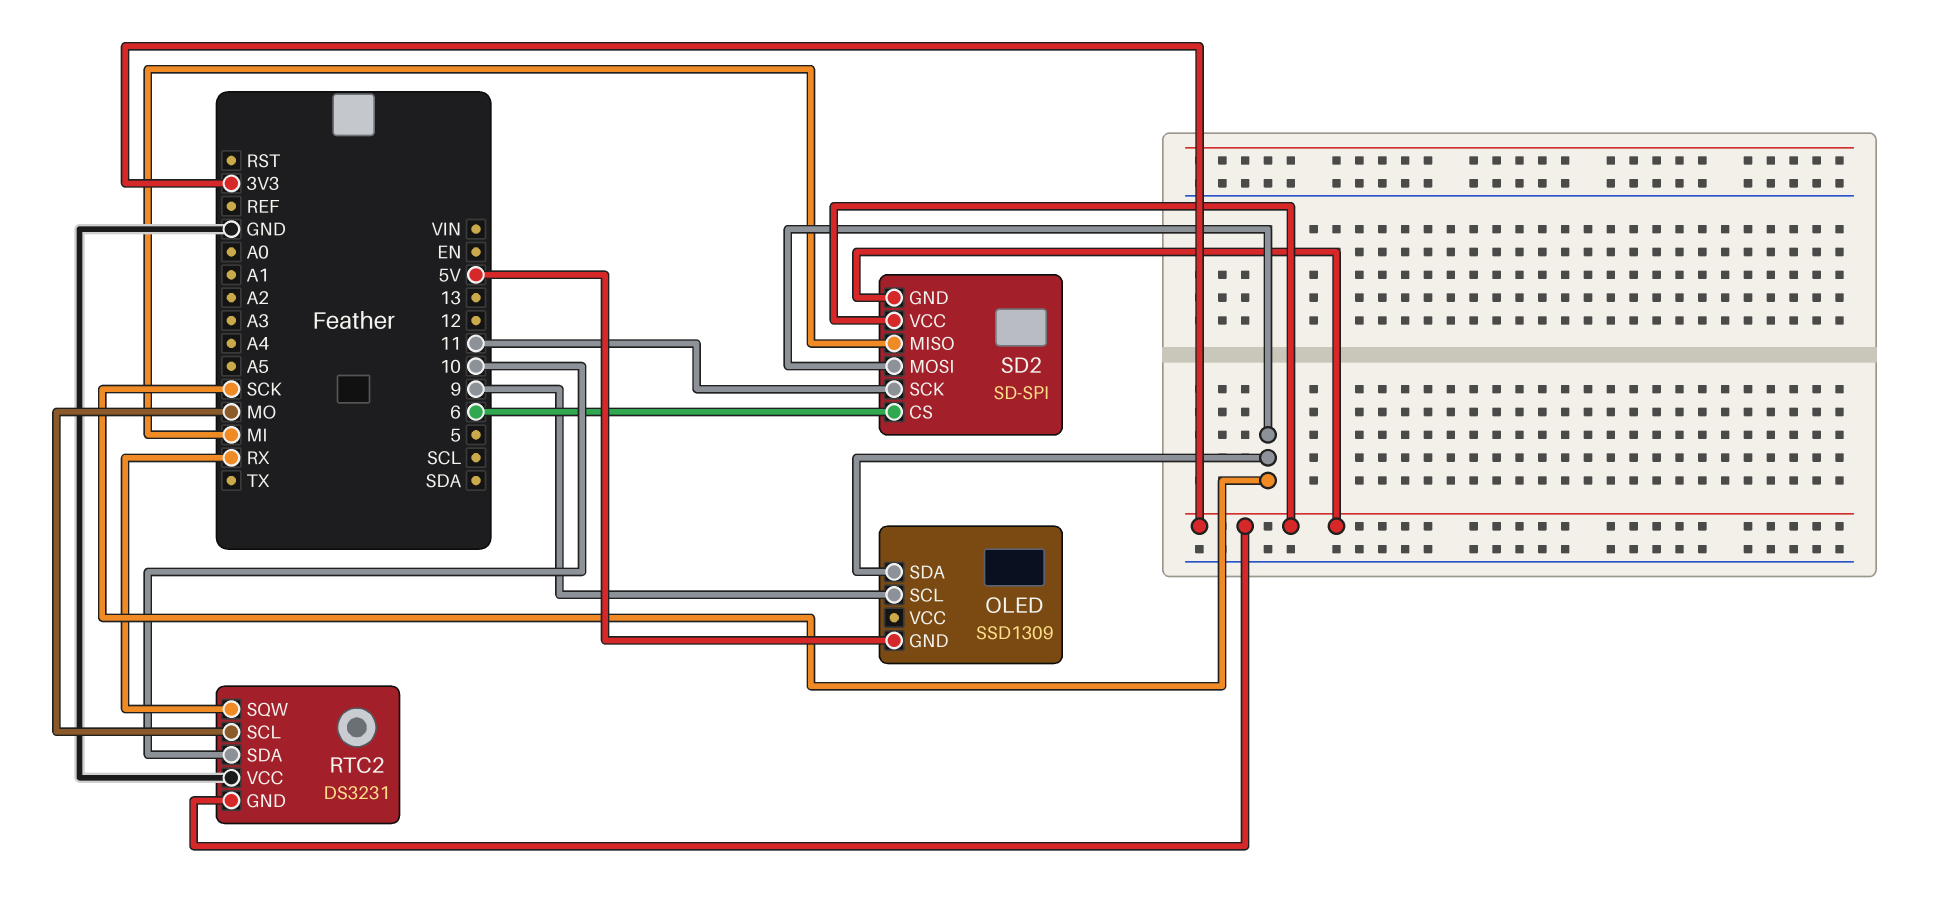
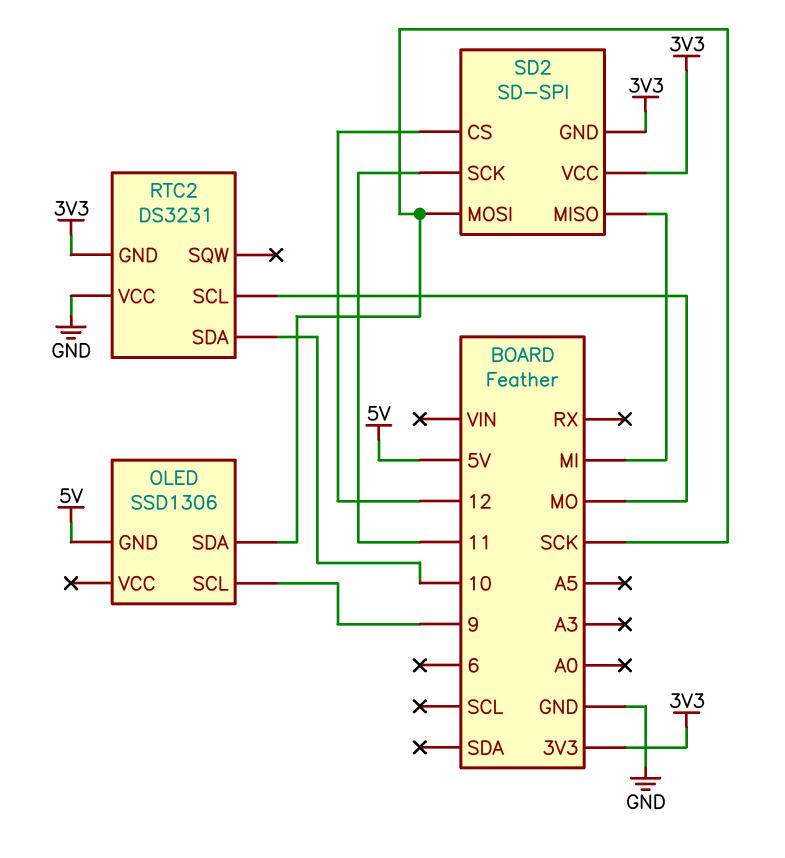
OLED: SSD1309 -> SSD1306
RTC2 pin SQW: RX -> none
SD2 pin CS: 6 -> 12

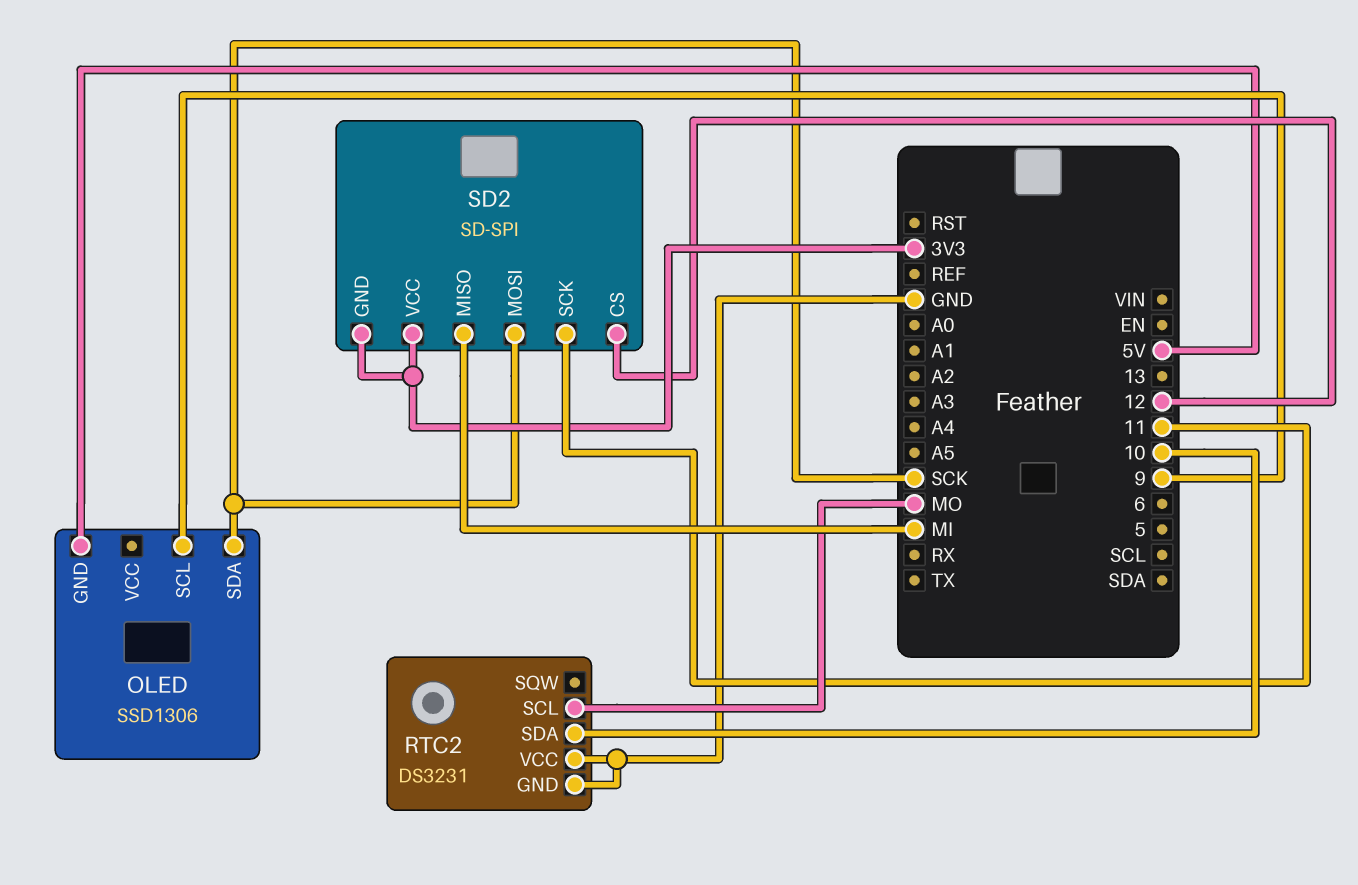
RTC2 pin GND: 3V3 -> GND

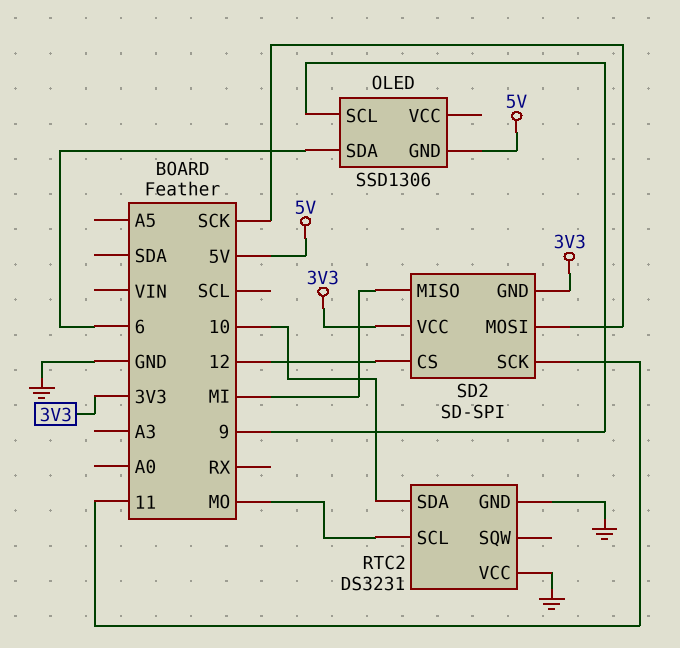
OLED pin SDA: SCK -> 6

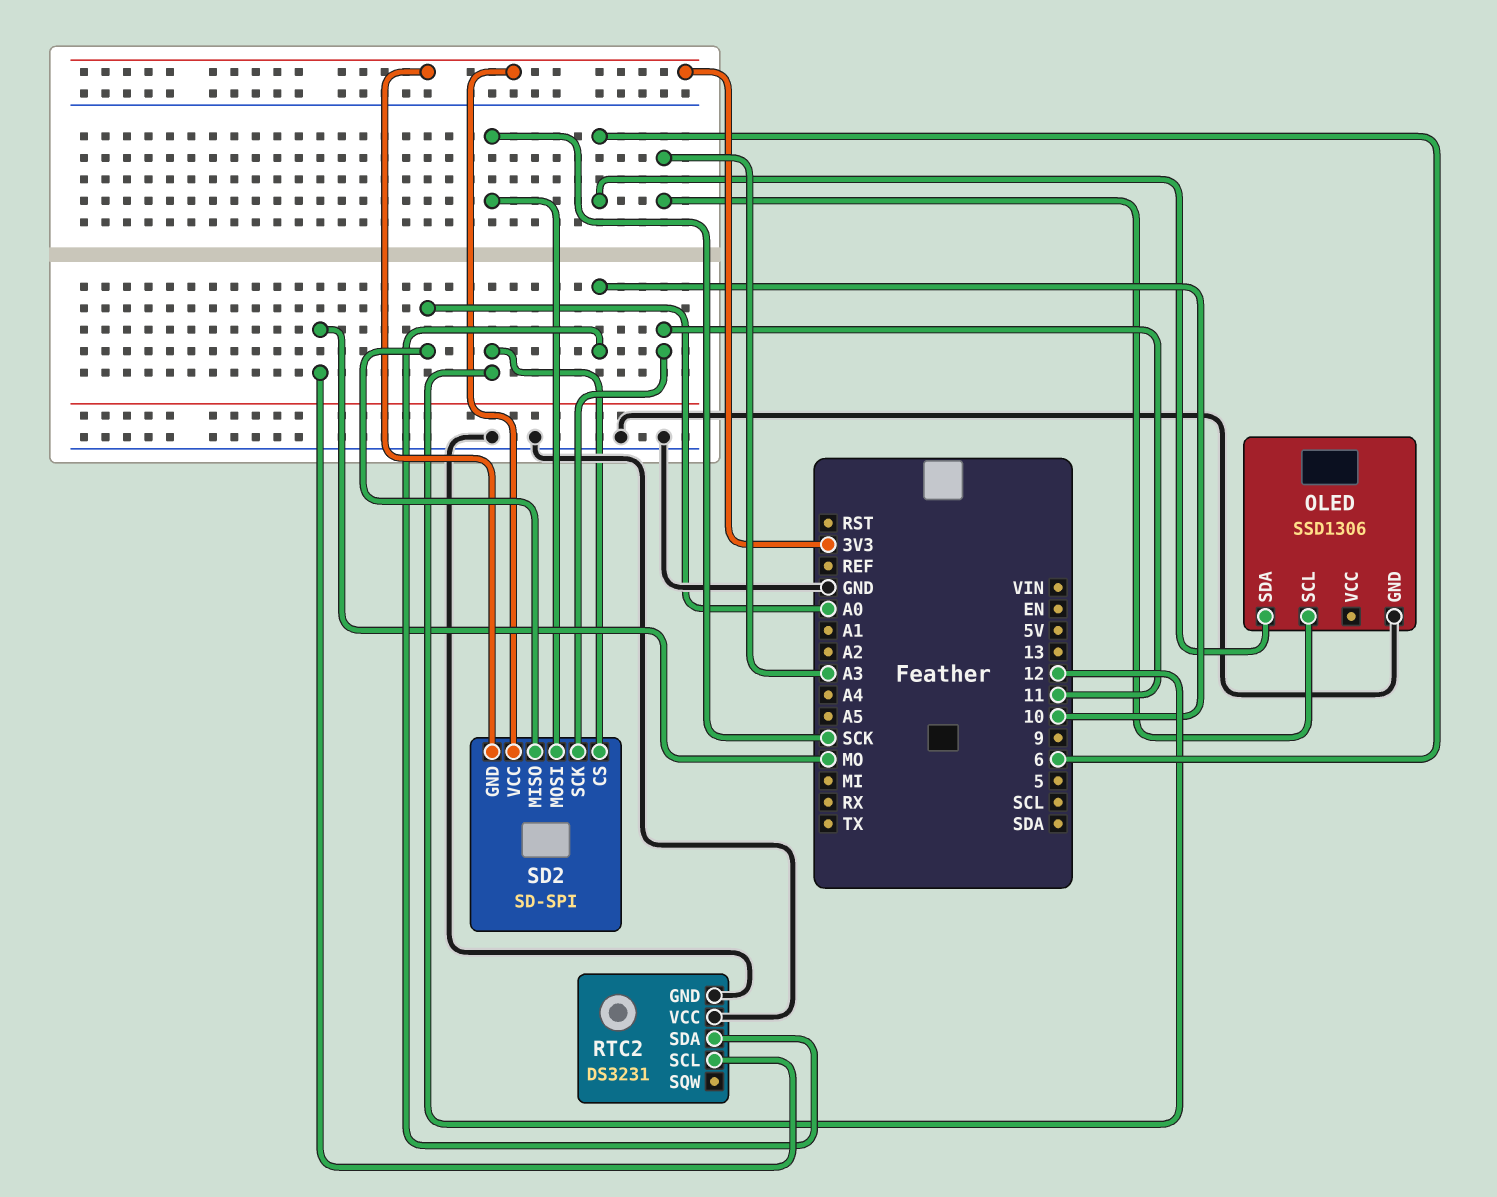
OLED pin GND: 5V -> GND
OLED pin SCL: 9 -> A3
SD2 pin MISO: MI -> A0

